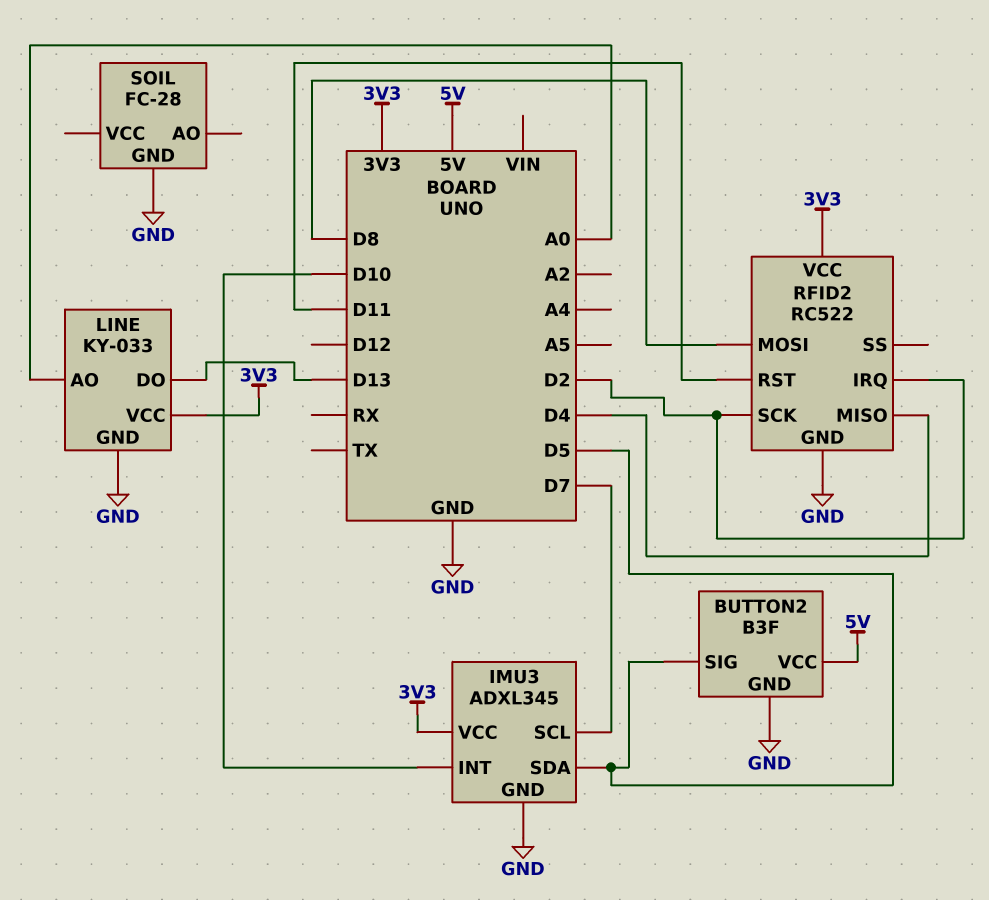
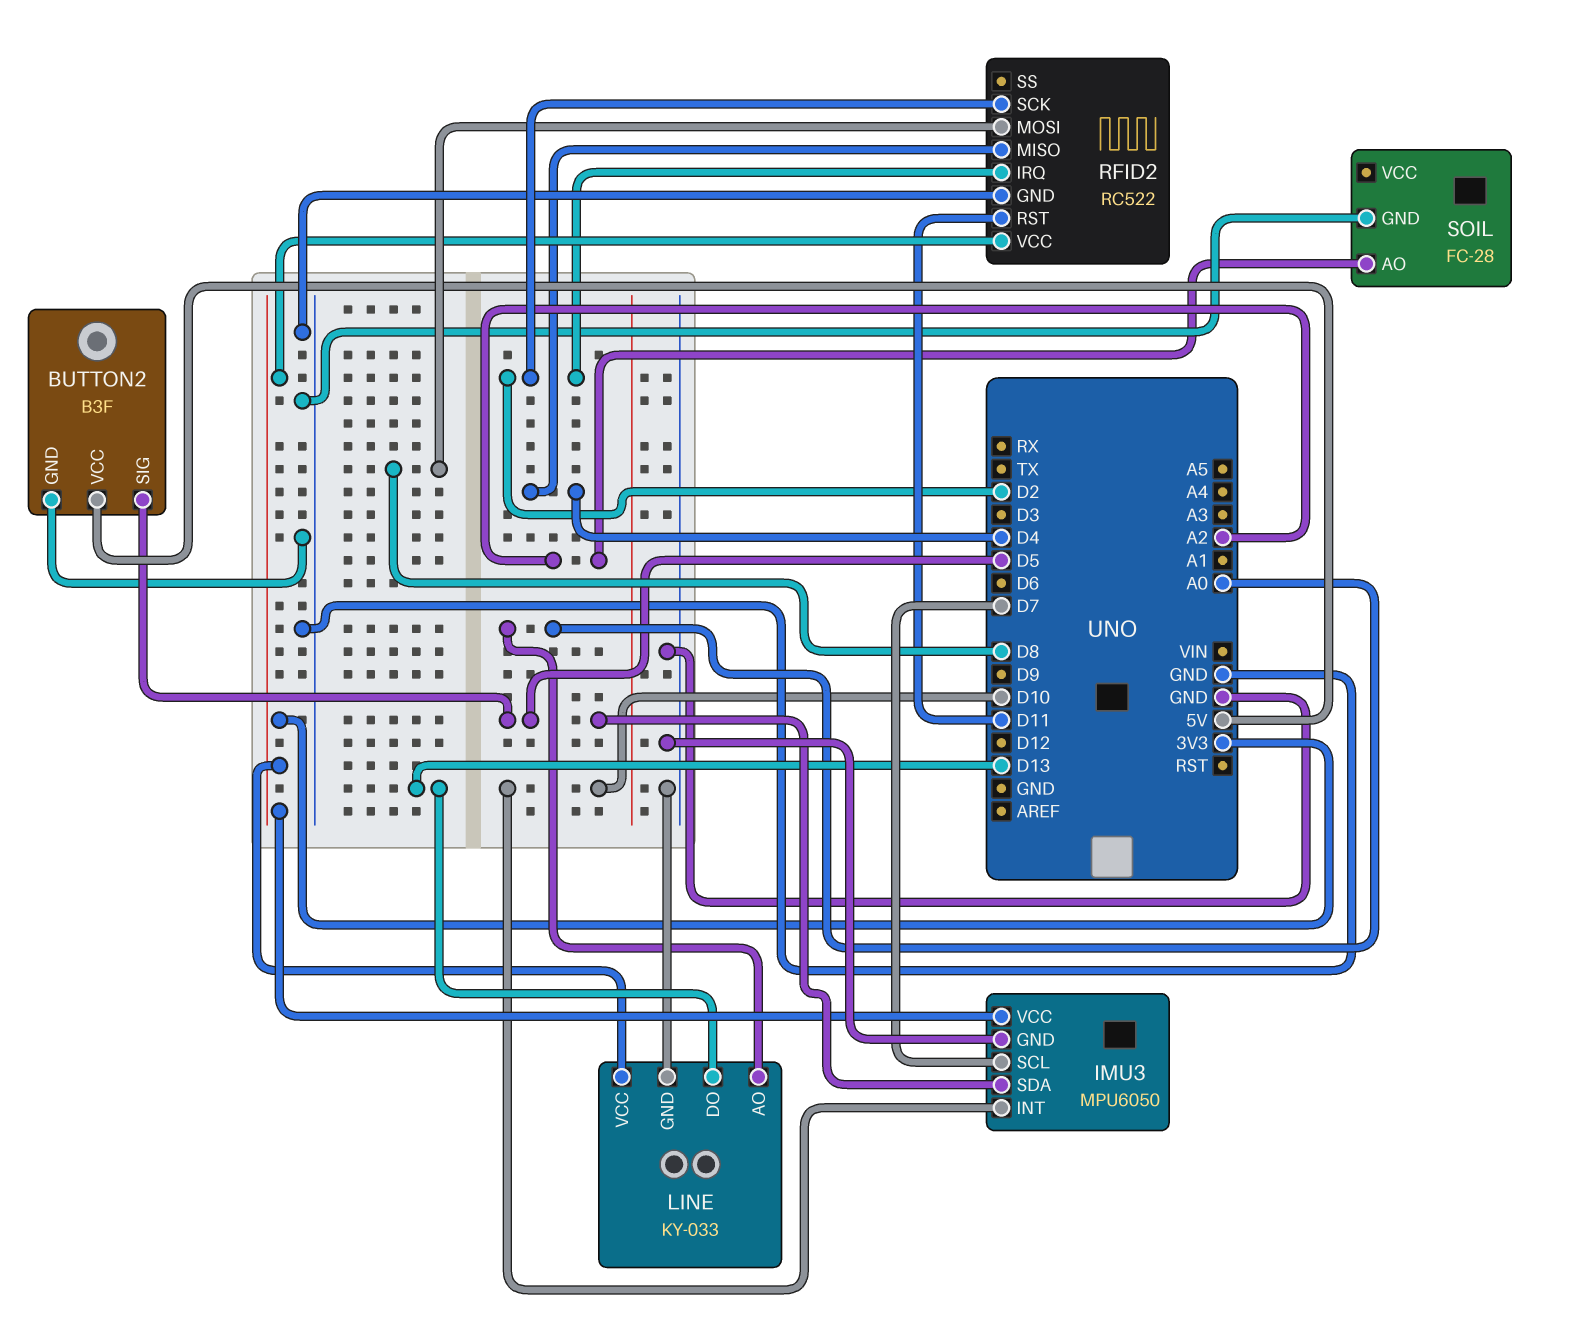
IMU3: ADXL345 -> MPU6050
SOIL pin AO: none -> A2

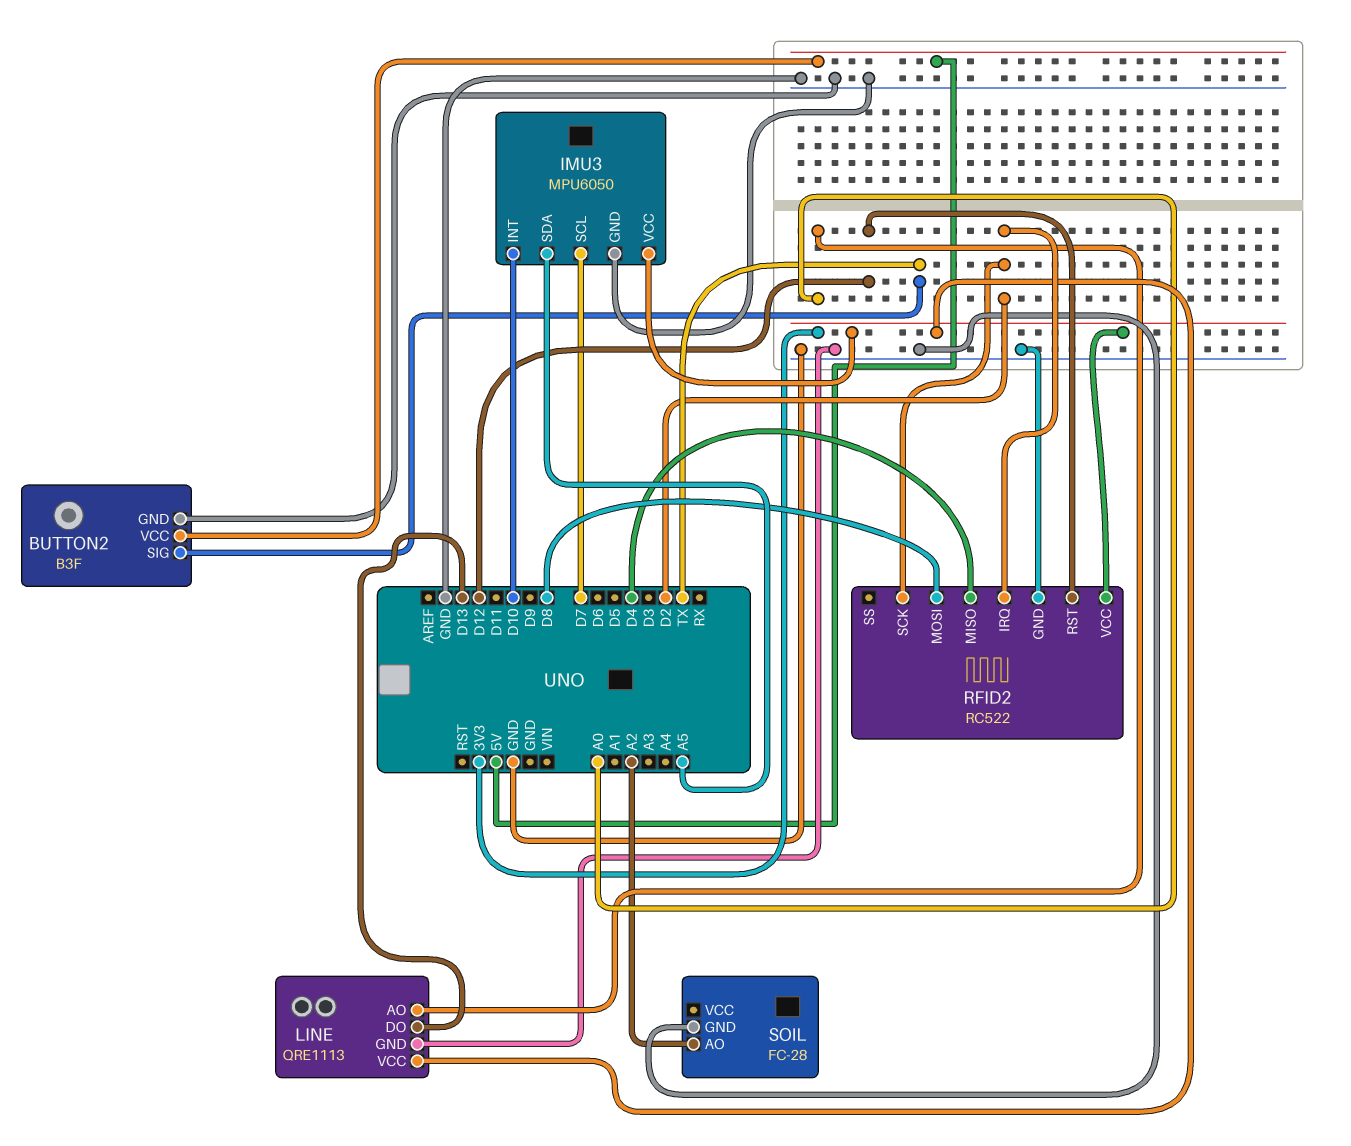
BUTTON2 pin SIG: D5 -> TX
IMU3 pin SDA: D5 -> A5
LINE: KY-033 -> QRE1113
RFID2 pin RST: D11 -> D12

